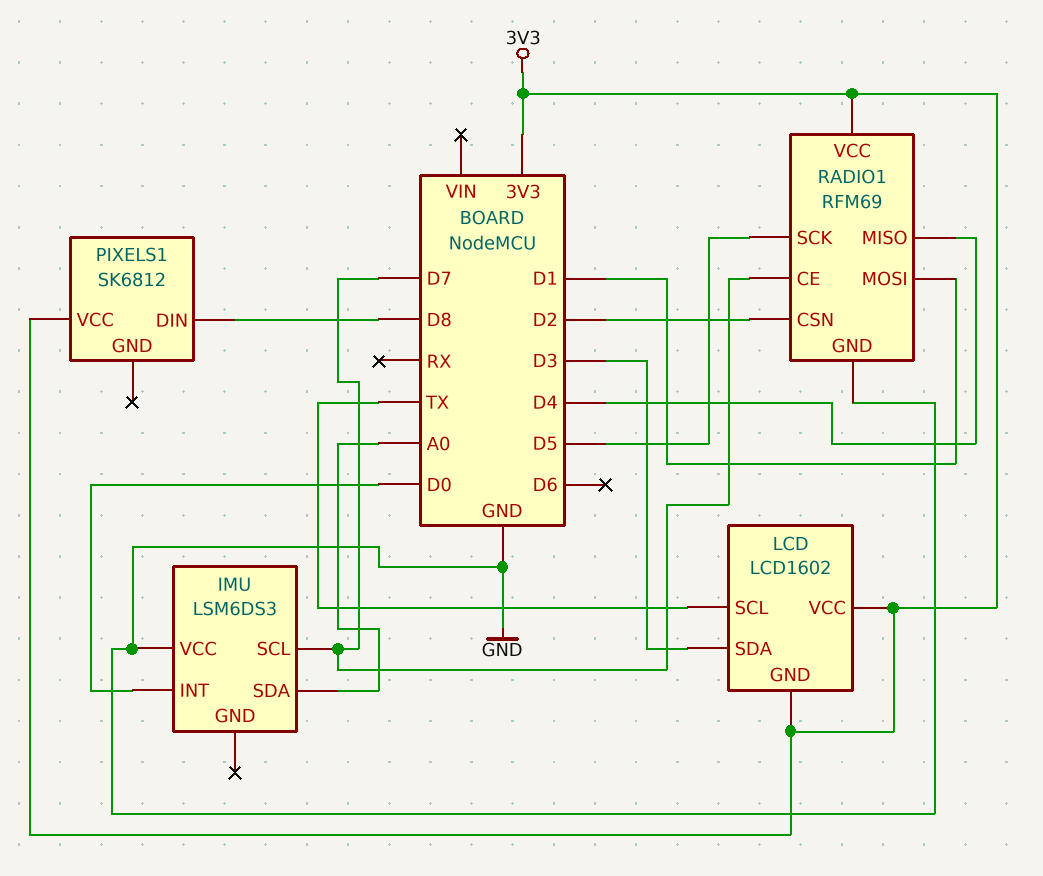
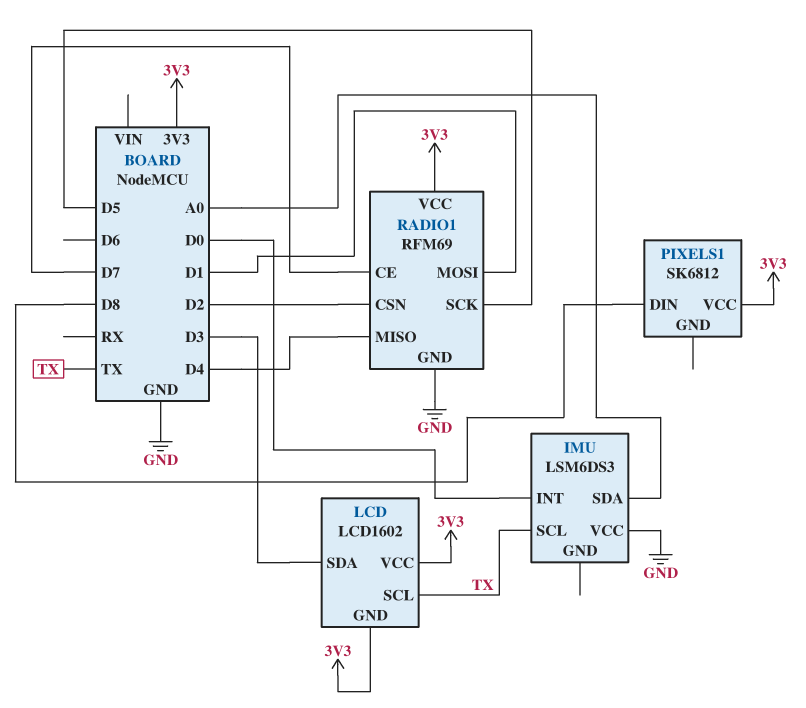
IMU pin SCL: D7 -> TX

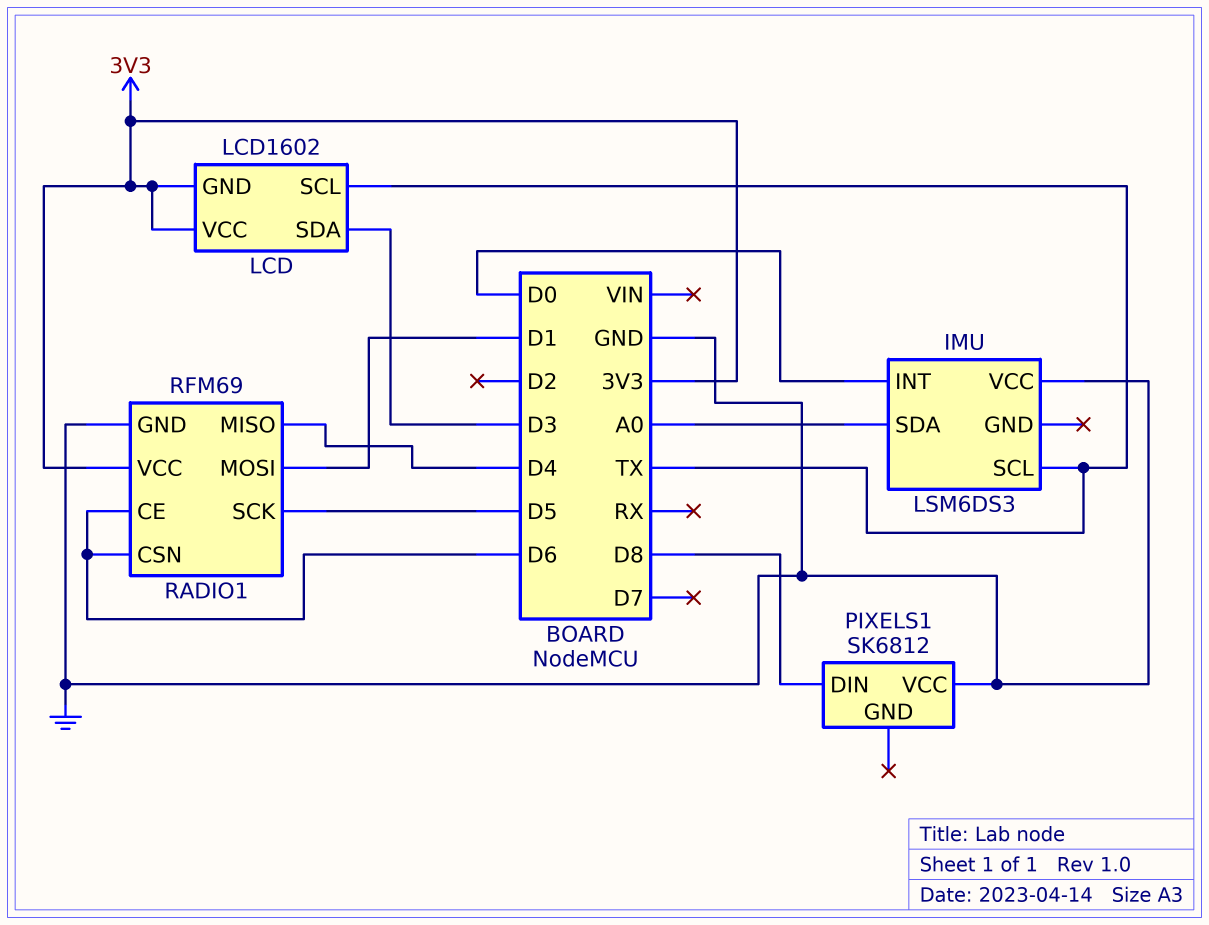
PIXELS1 pin VCC: 3V3 -> GND
RADIO1 pin CE: D7 -> D6
RADIO1 pin CSN: D2 -> D6

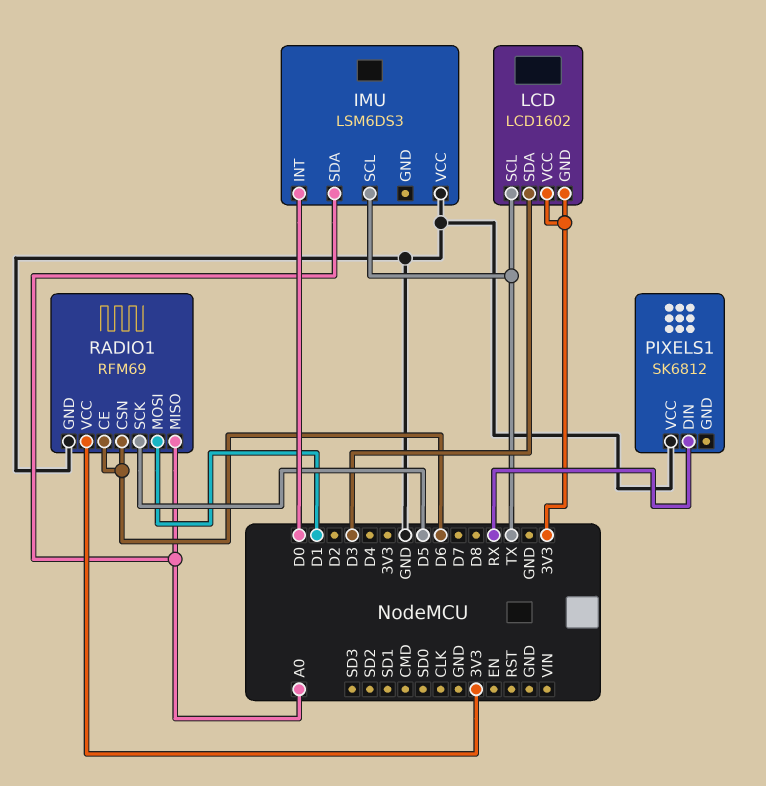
PIXELS1 pin DIN: D8 -> RX
RADIO1 pin MISO: D4 -> A0

